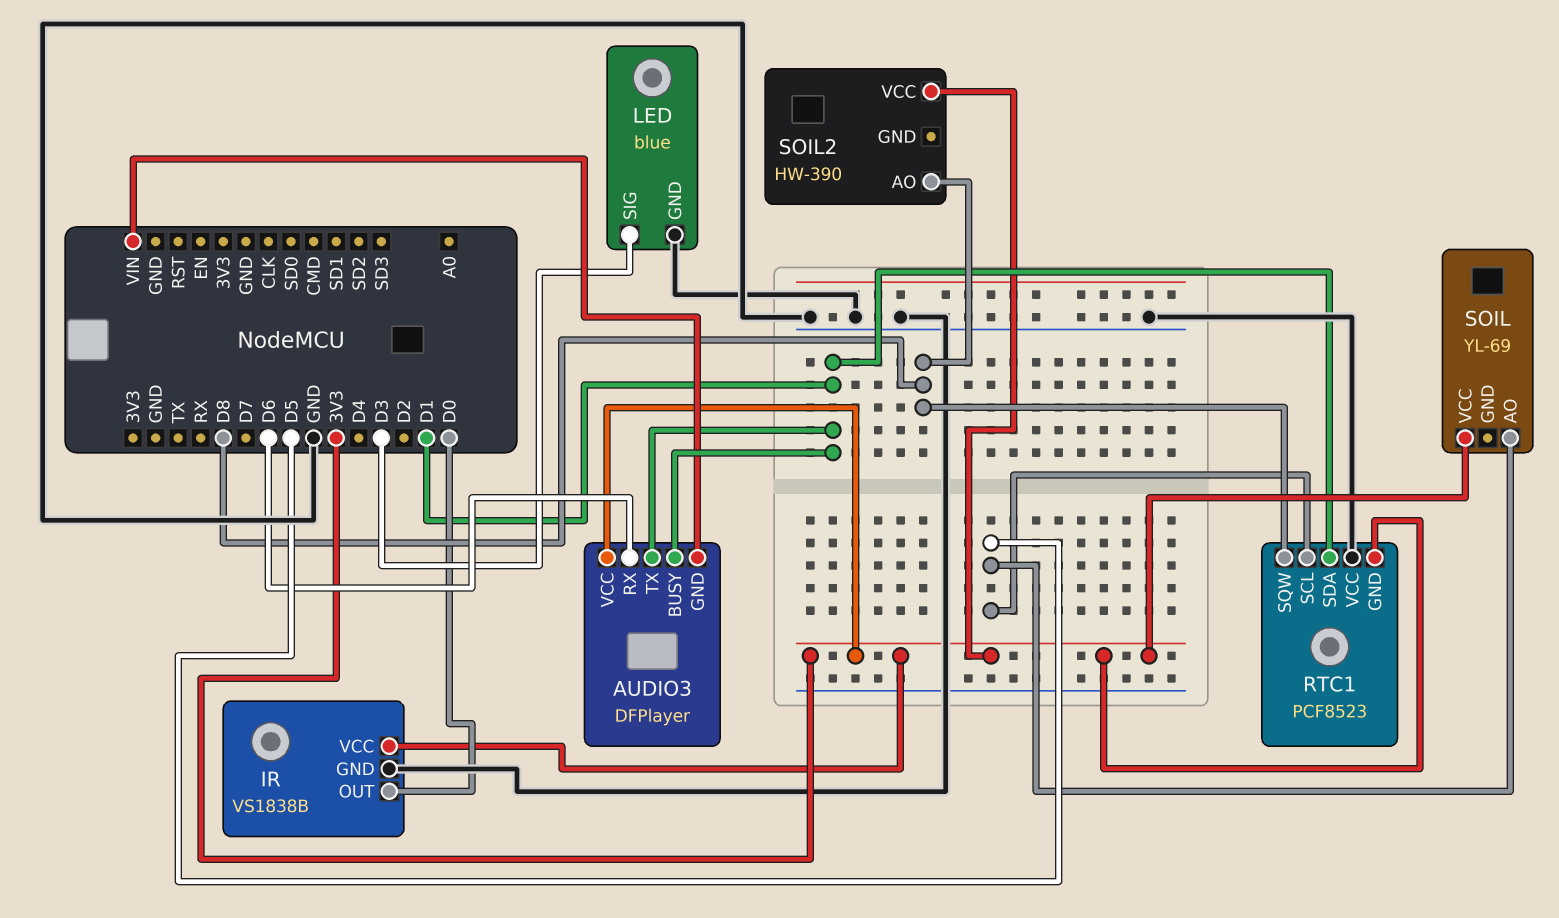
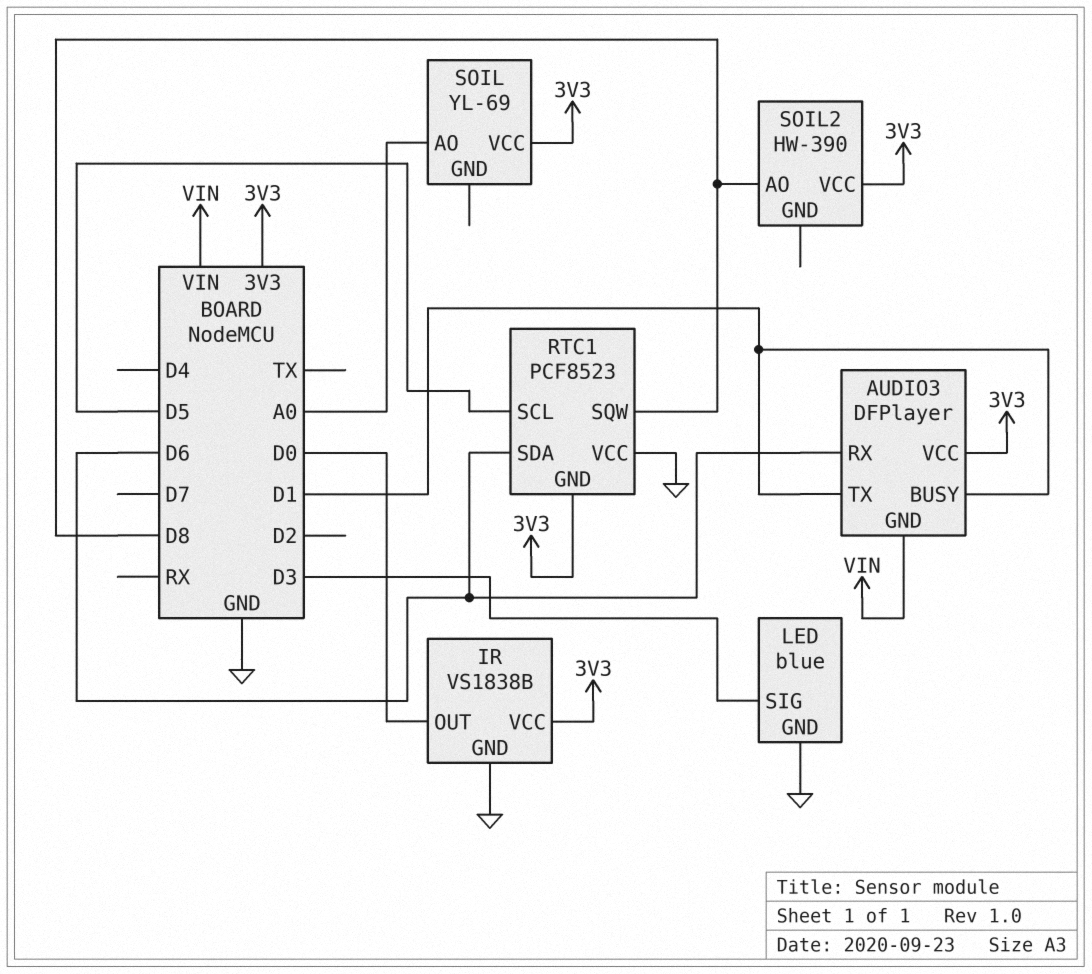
RTC1 pin SDA: D1 -> D6
SOIL pin AO: D5 -> A0

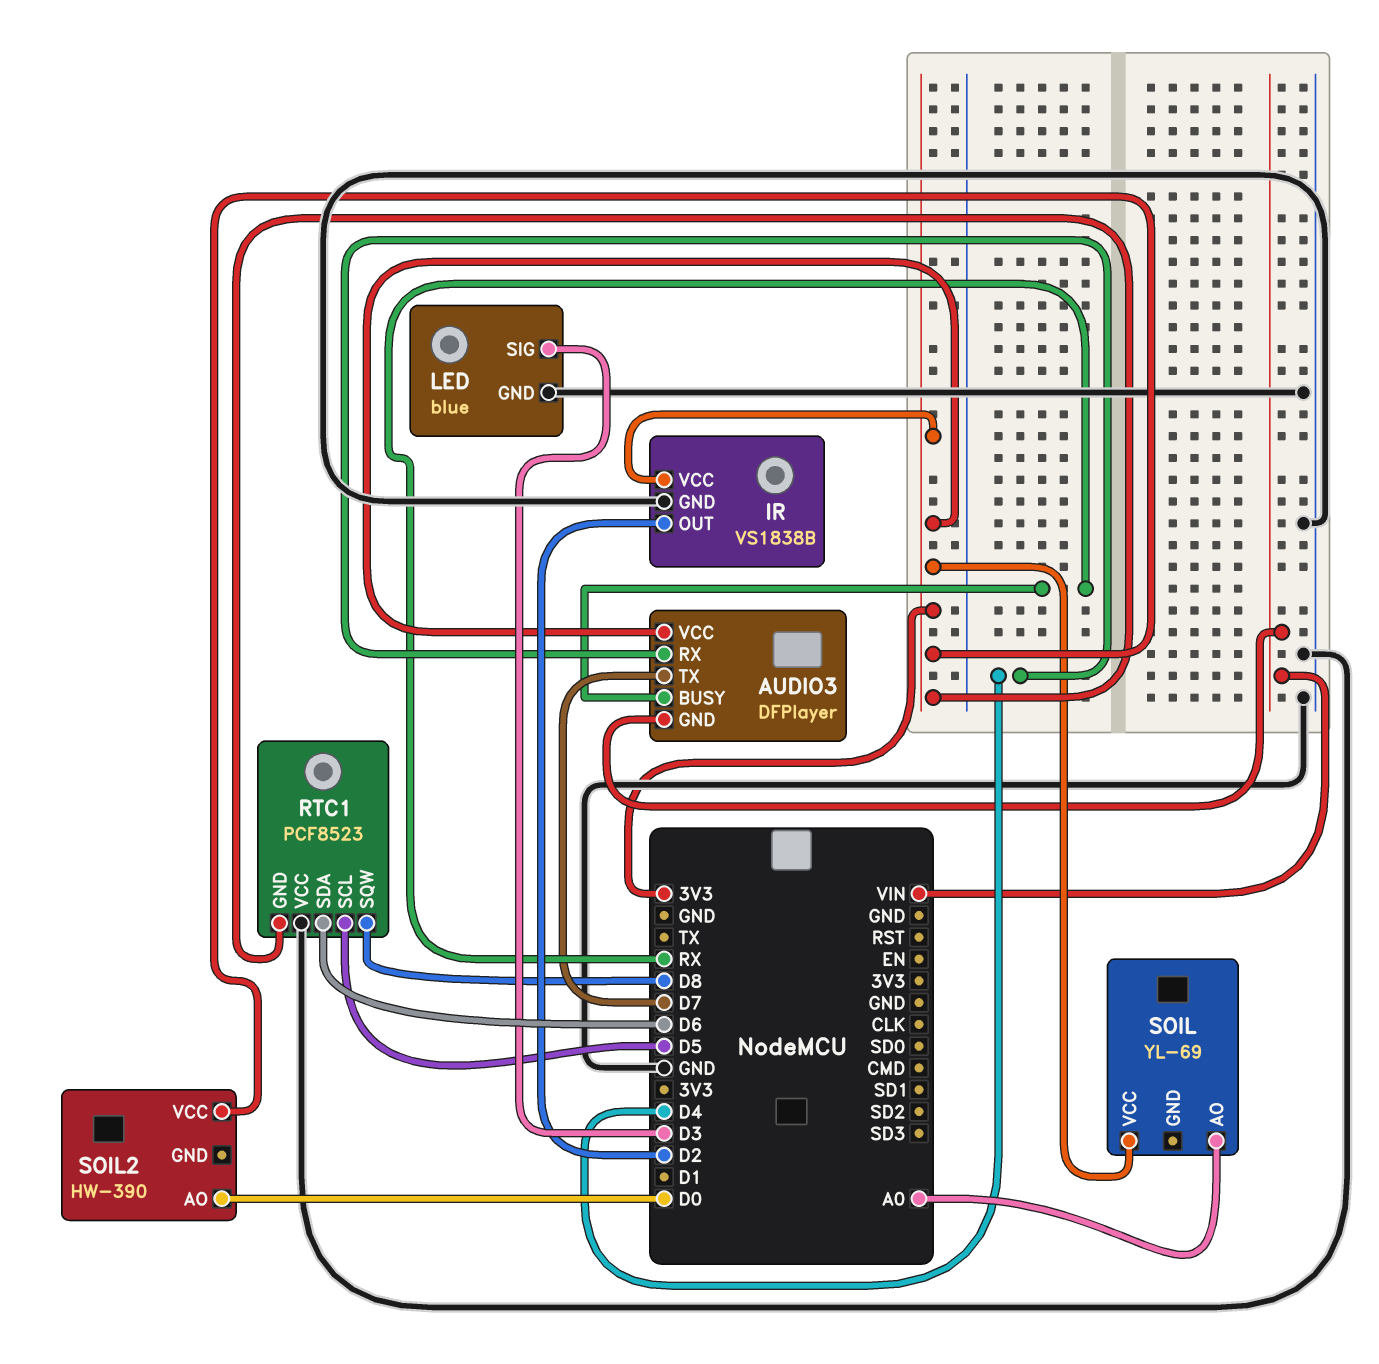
AUDIO3 pin BUSY: D1 -> RX
AUDIO3 pin RX: D6 -> D4
AUDIO3 pin TX: D1 -> D7
IR pin OUT: D0 -> D2
SOIL2 pin AO: D8 -> D0

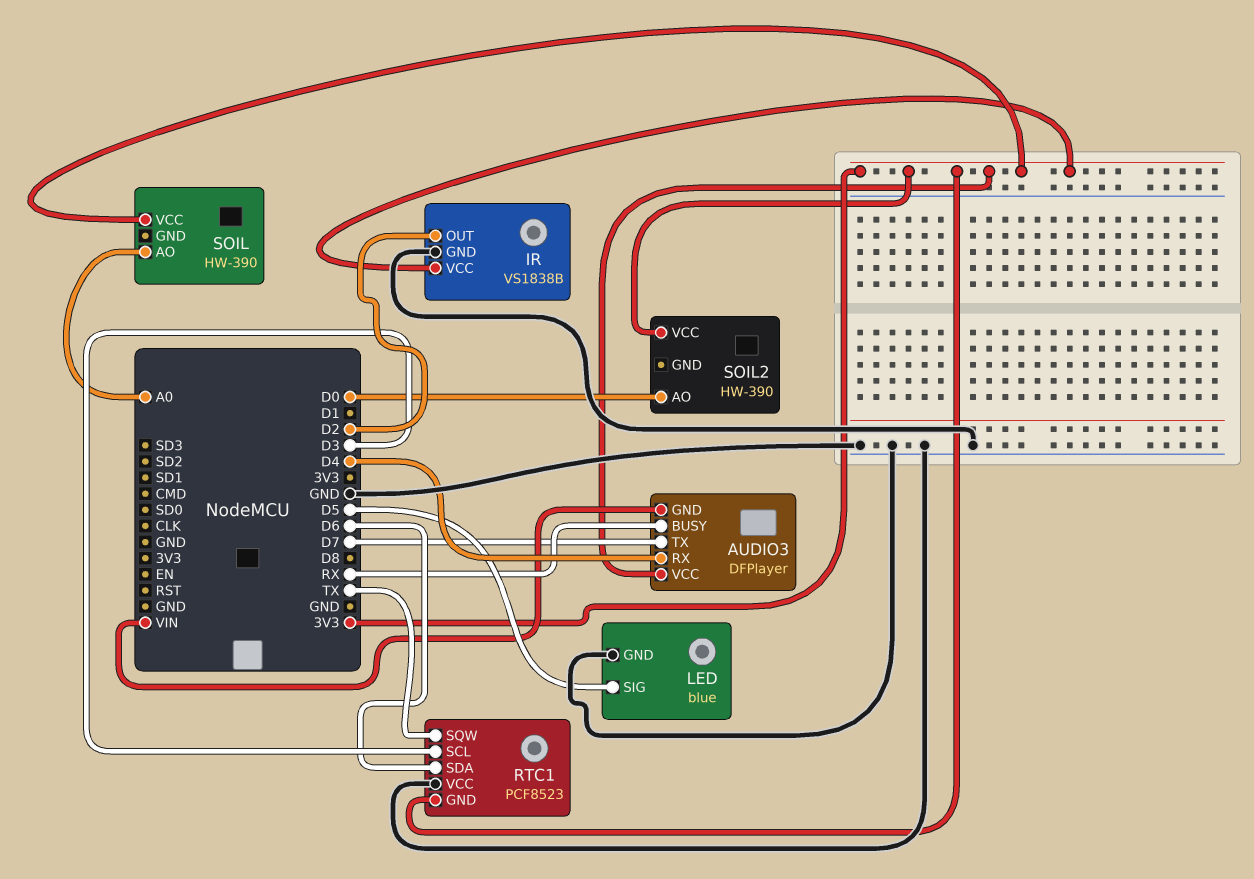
LED pin SIG: D3 -> D5
RTC1 pin SCL: D5 -> D3
RTC1 pin SQW: D8 -> TX
SOIL: YL-69 -> HW-390

